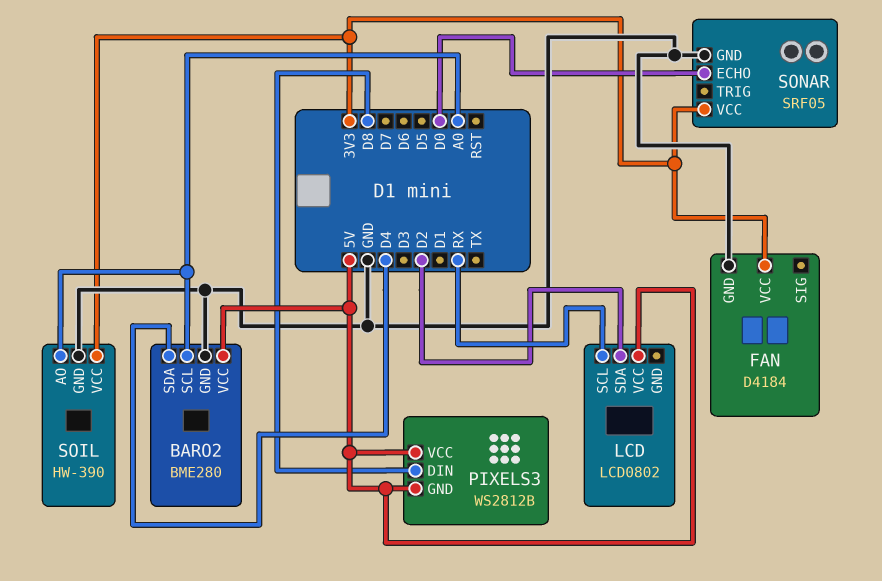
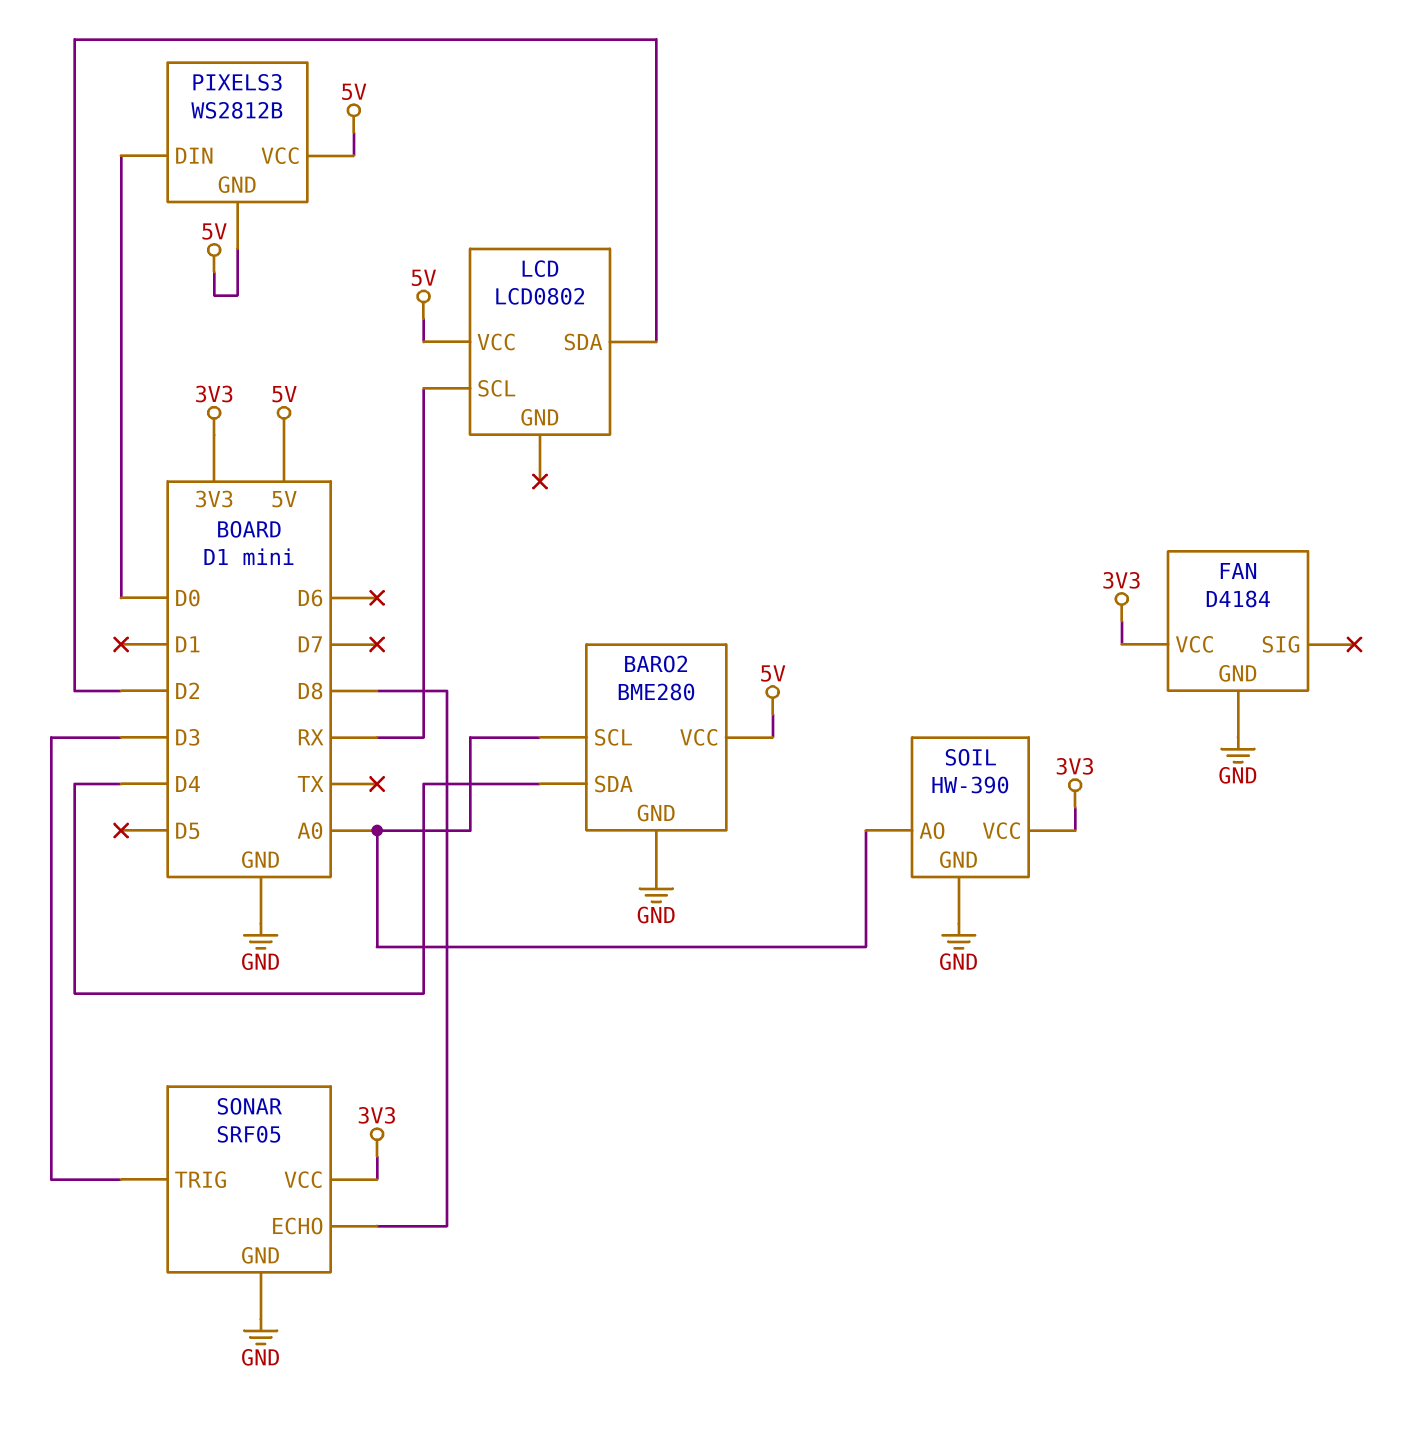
PIXELS3 pin DIN: D8 -> D0
SONAR pin ECHO: D0 -> D8
SONAR pin TRIG: none -> D3

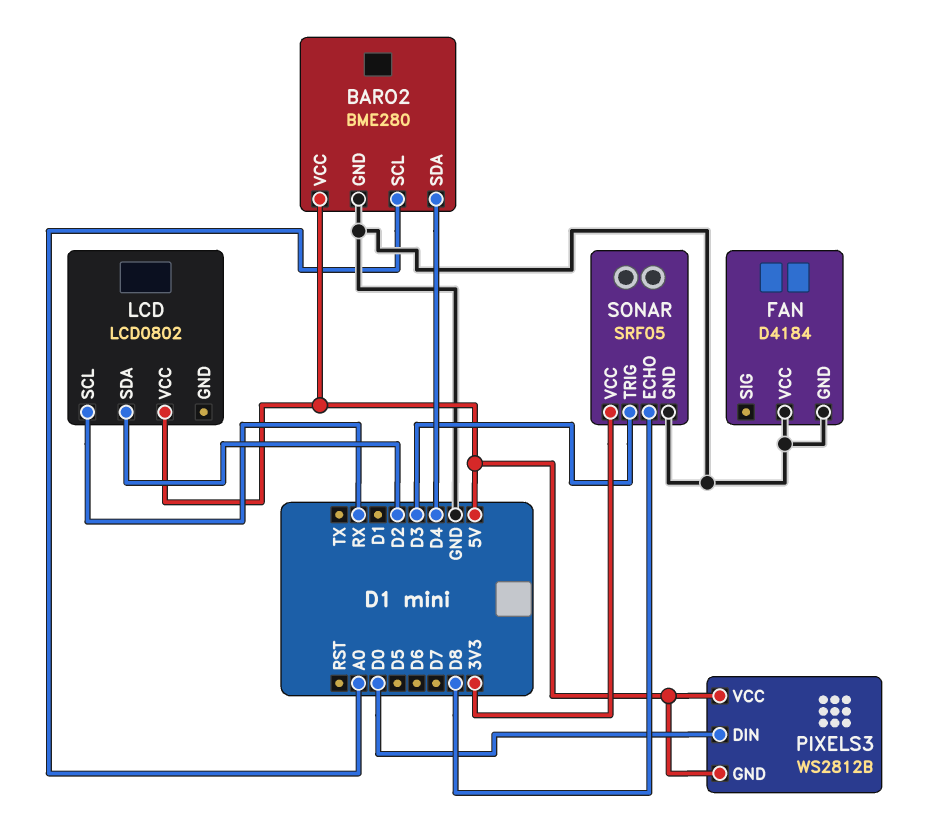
FAN pin VCC: 3V3 -> GND
SOIL: HW-390 -> none
SOIL pin AO: A0 -> none
SOIL pin GND: GND -> none
SOIL pin VCC: 3V3 -> none

